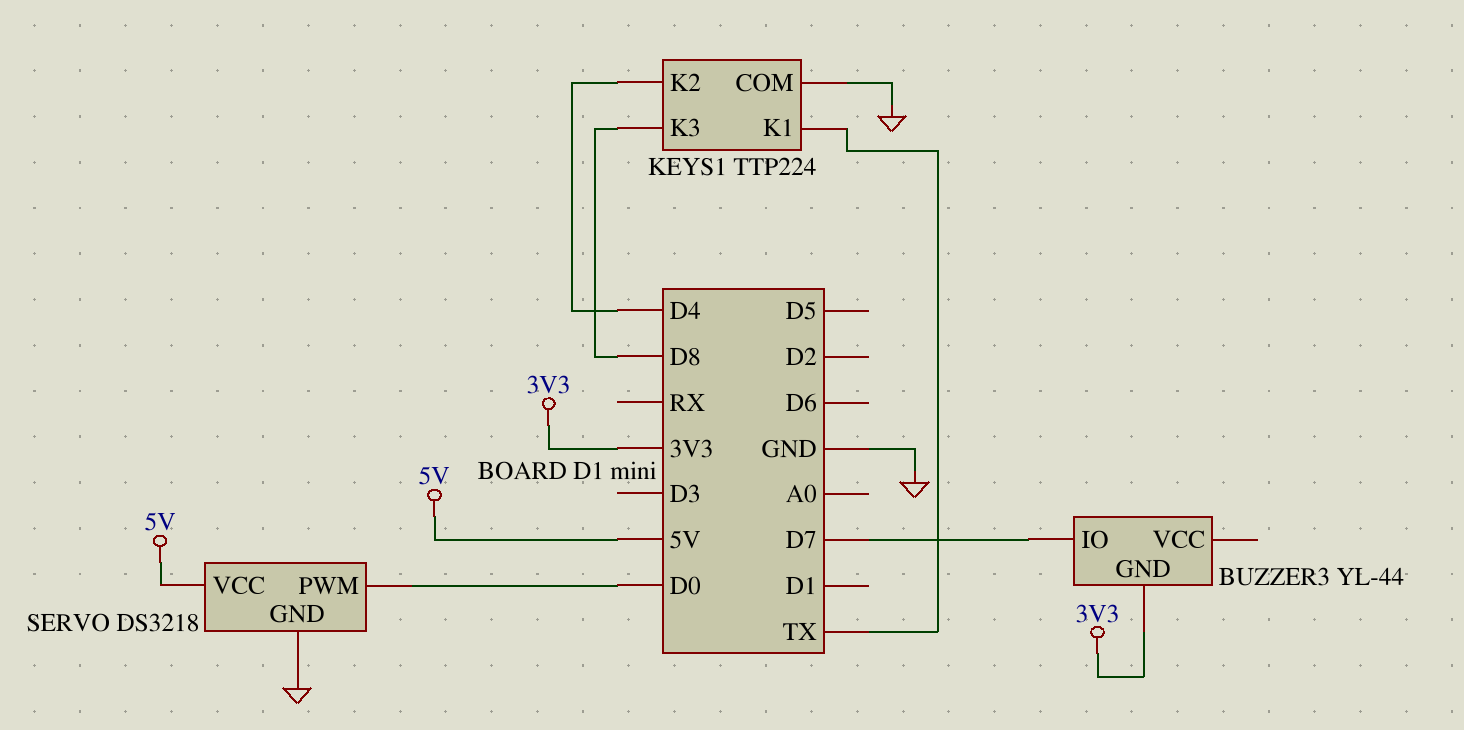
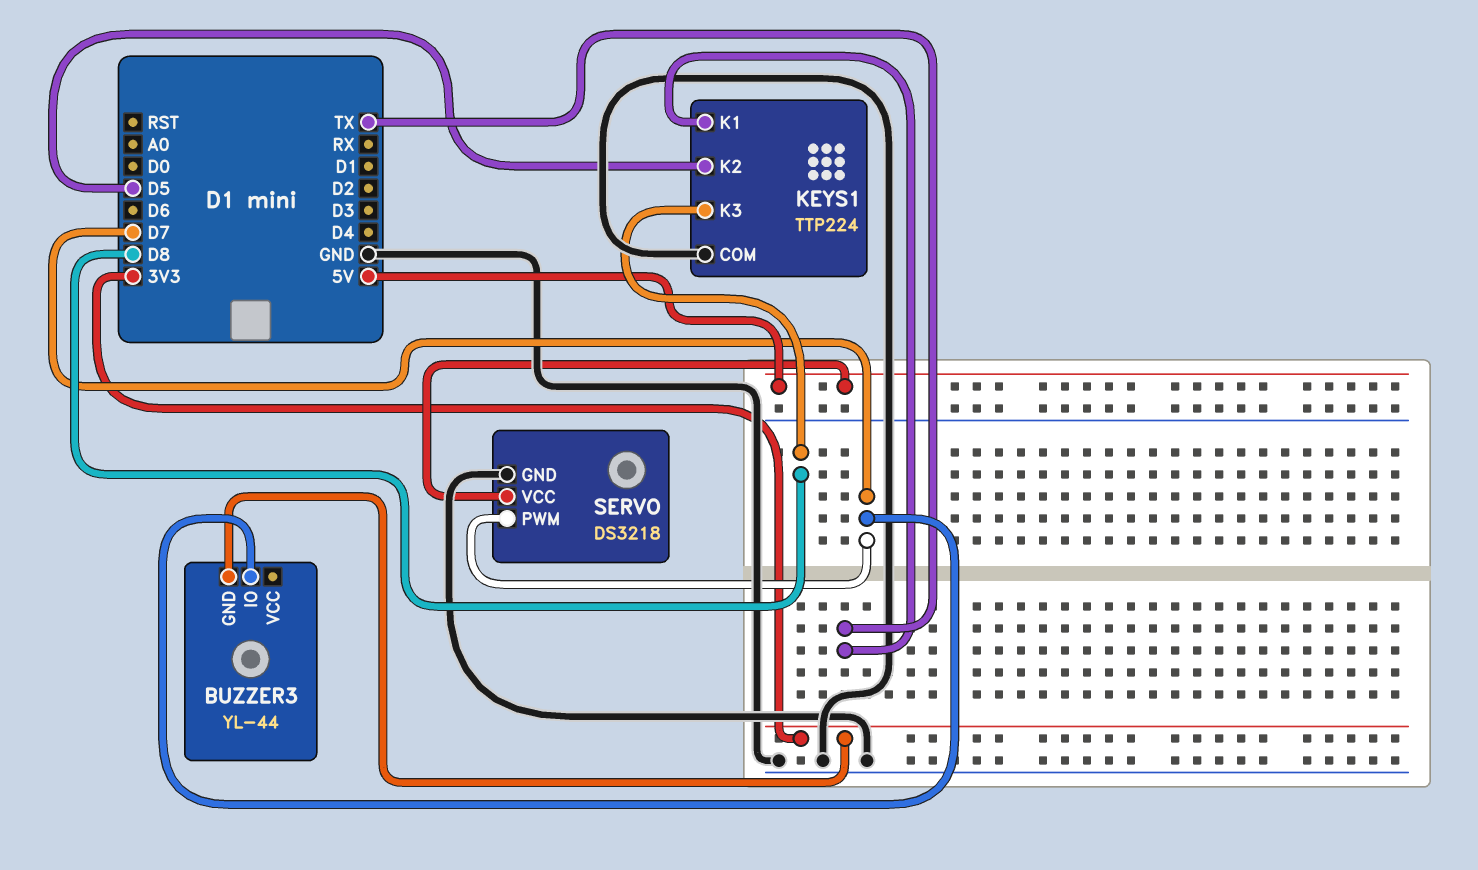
KEYS1 pin K2: D4 -> D5
SERVO pin PWM: D0 -> D7

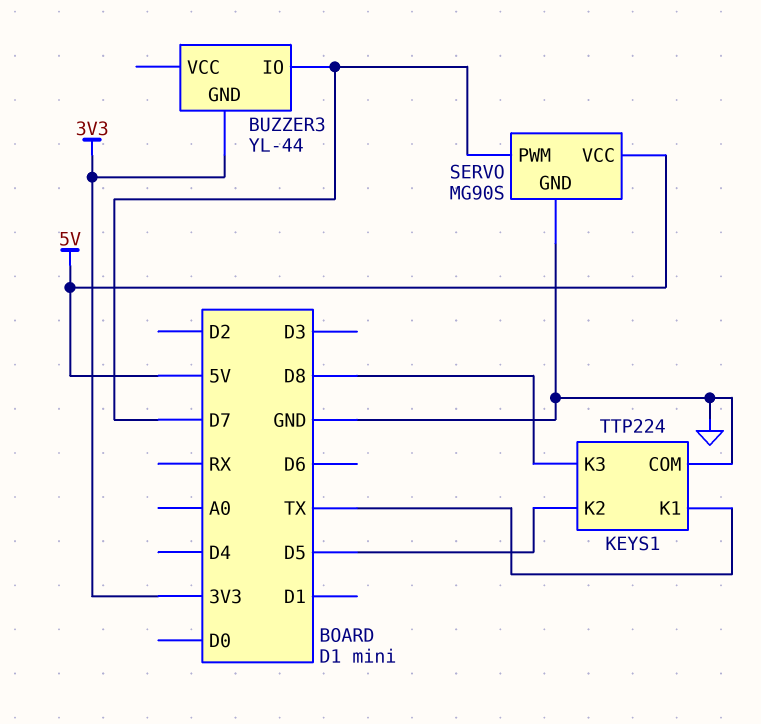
SERVO: DS3218 -> MG90S

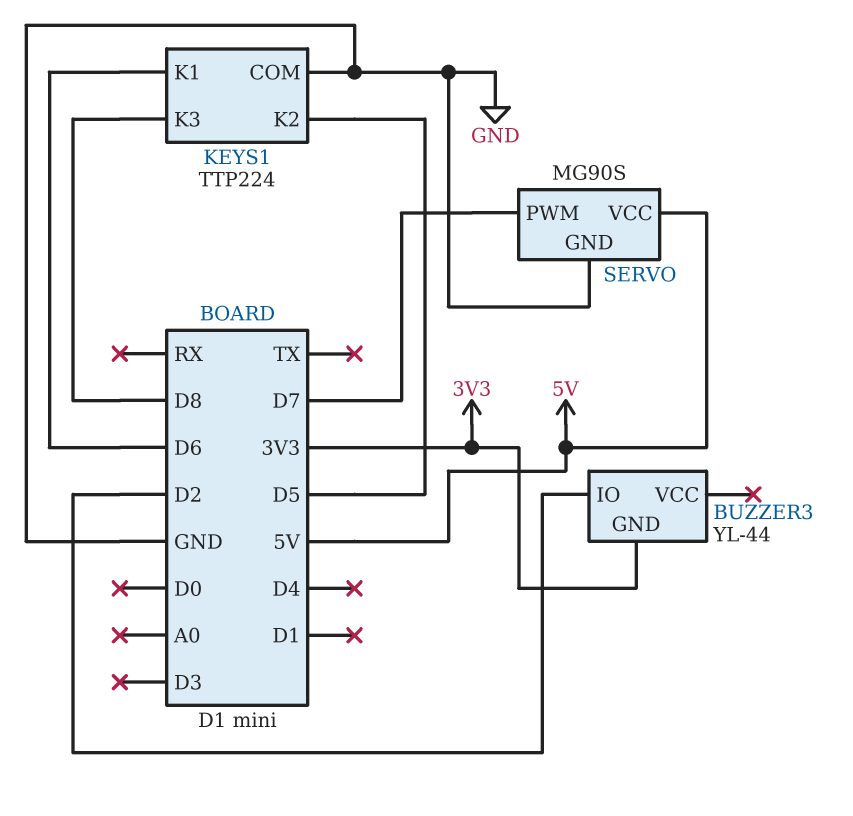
BUZZER3 pin IO: D7 -> D2
KEYS1 pin K1: TX -> D6

